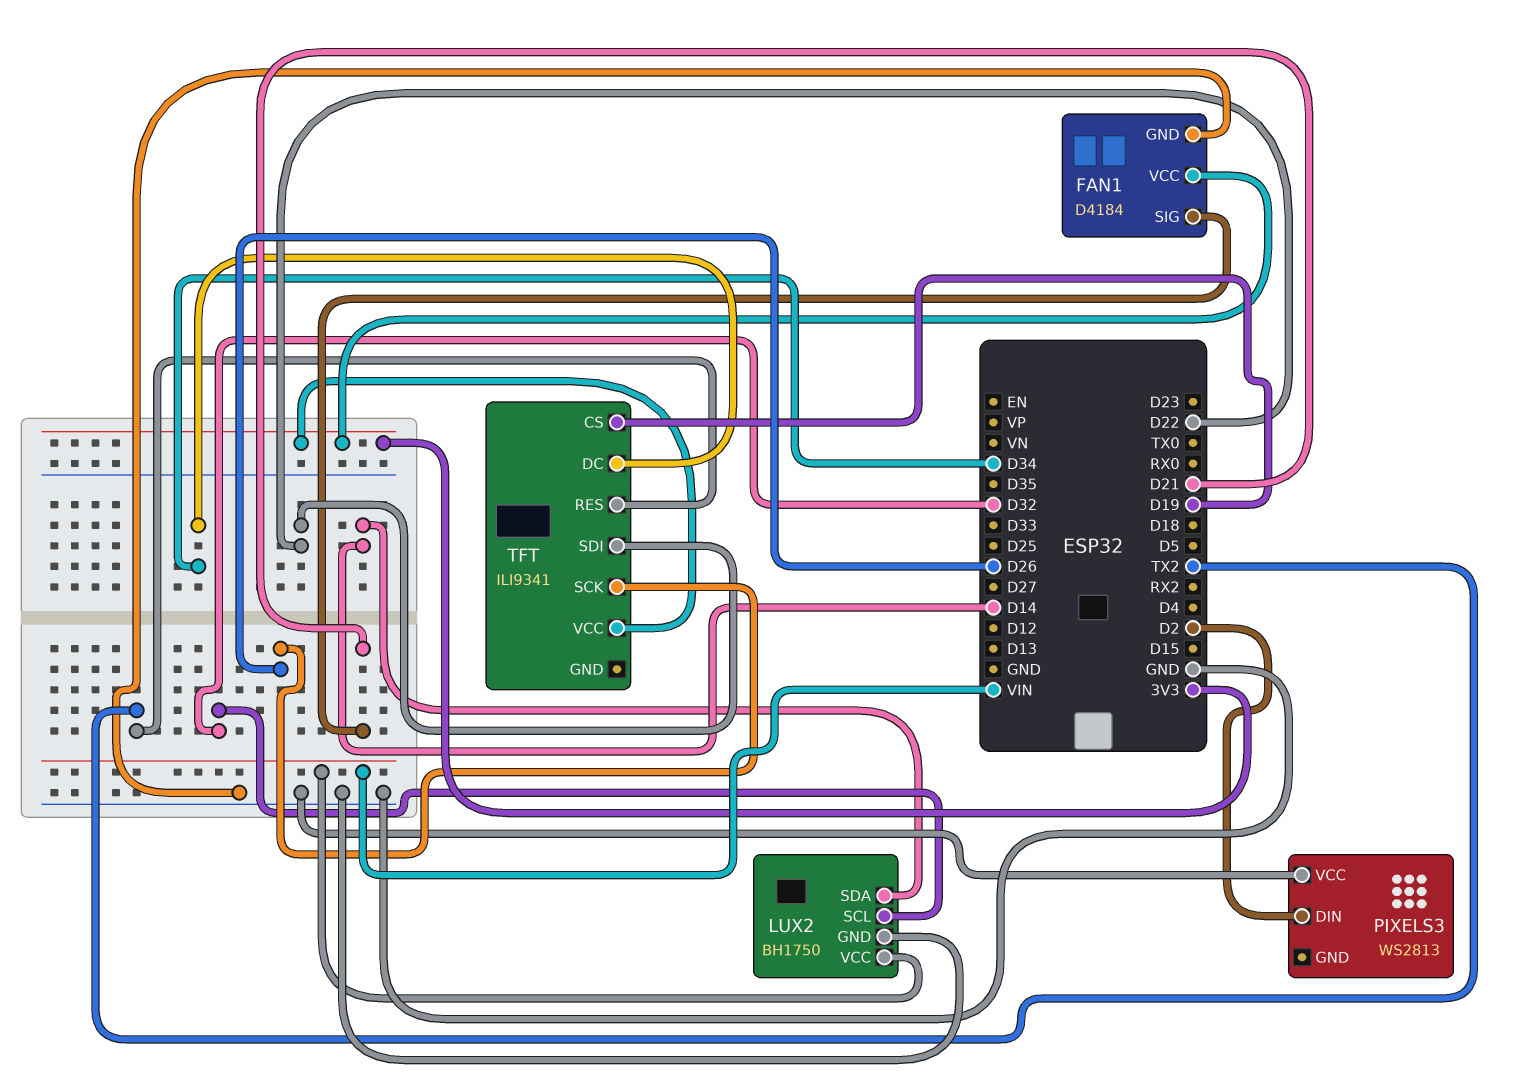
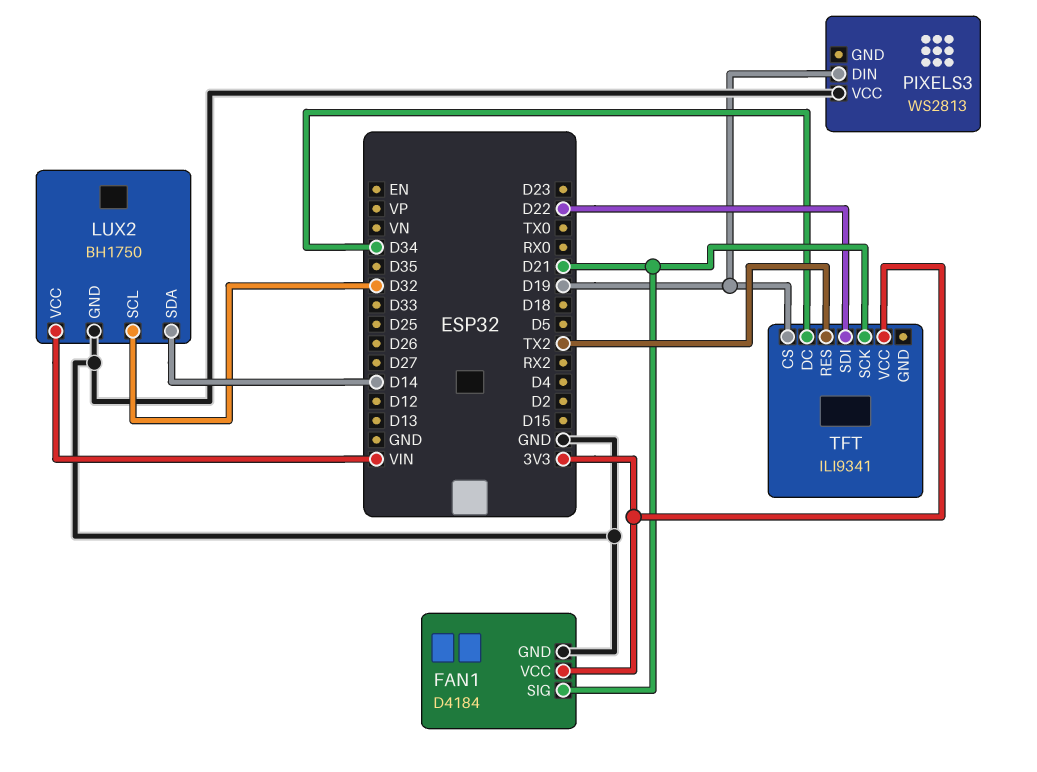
PIXELS3 pin DIN: D2 -> D19
TFT pin SCK: D26 -> D21

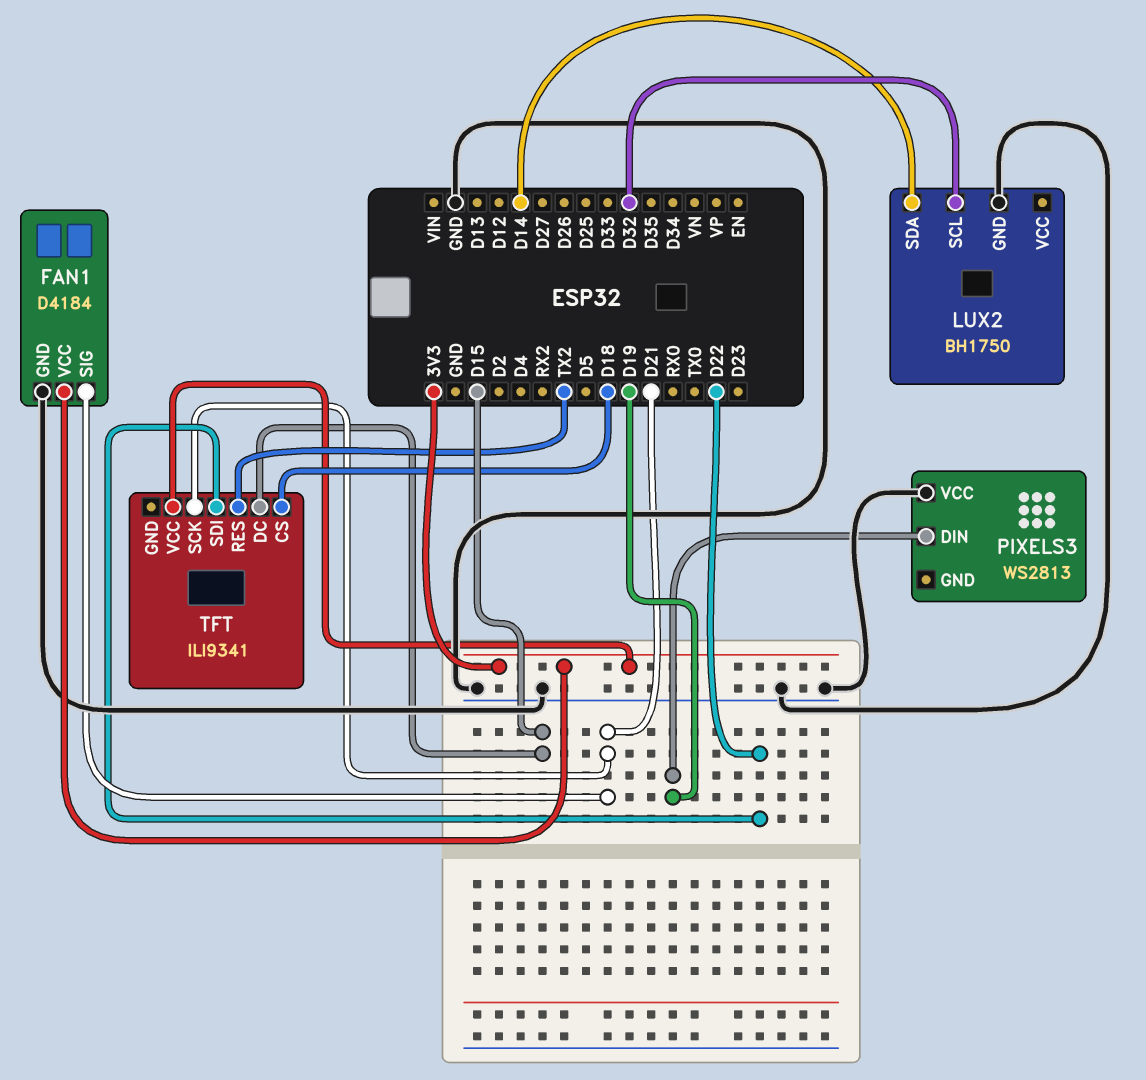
LUX2 pin VCC: VIN -> none
TFT pin CS: D19 -> D18
TFT pin DC: D34 -> D15

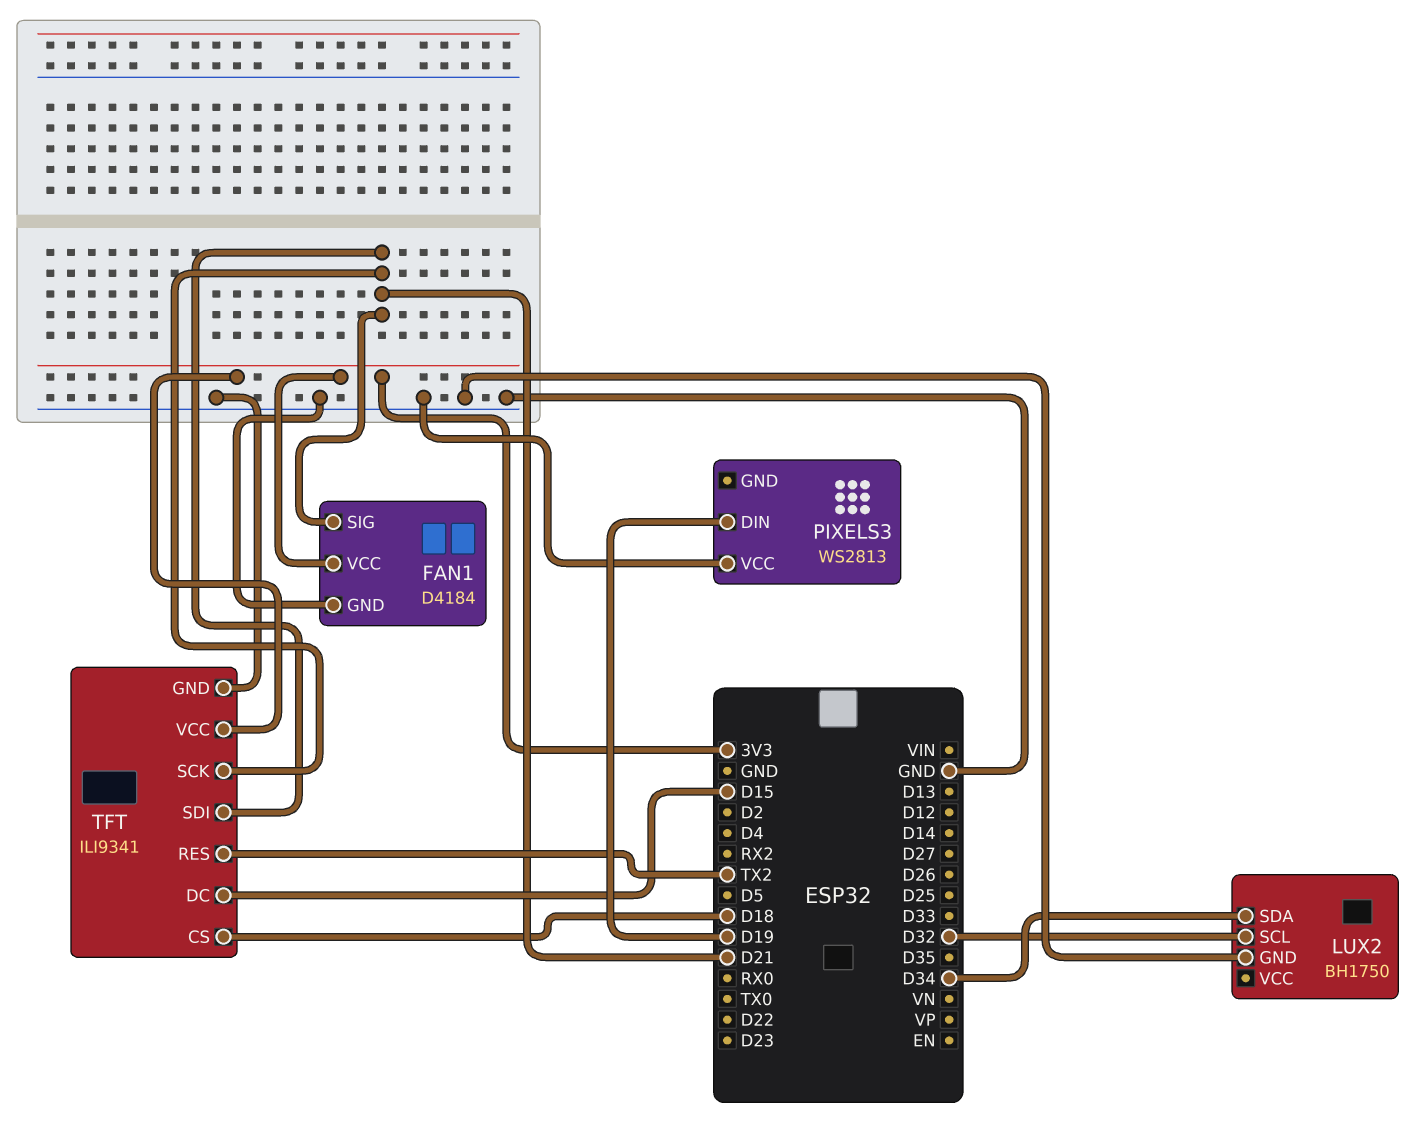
LUX2 pin SDA: D14 -> D34
TFT pin GND: none -> GND
TFT pin SDI: D22 -> D21

